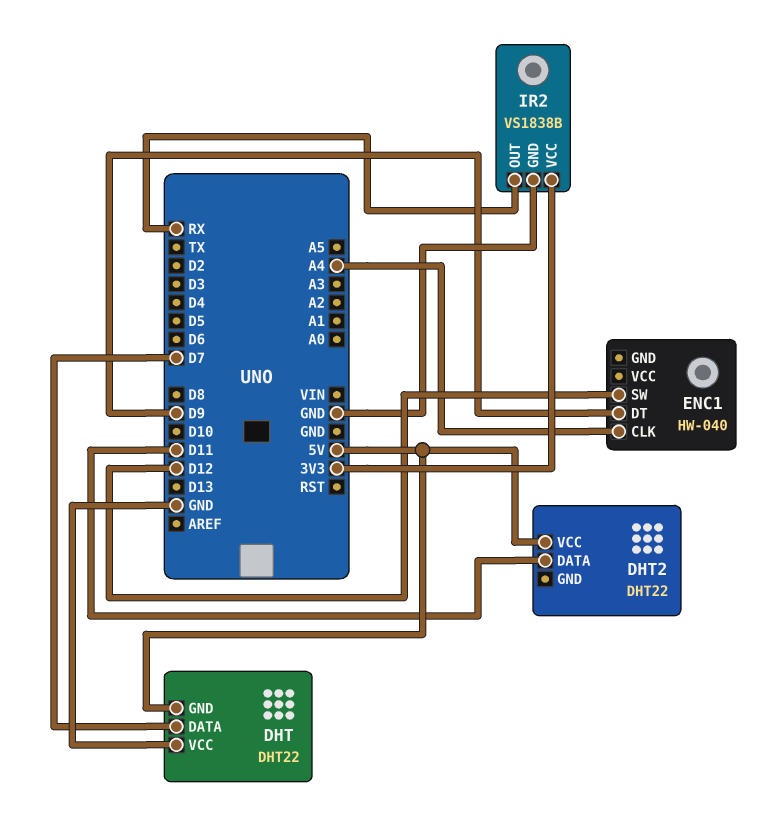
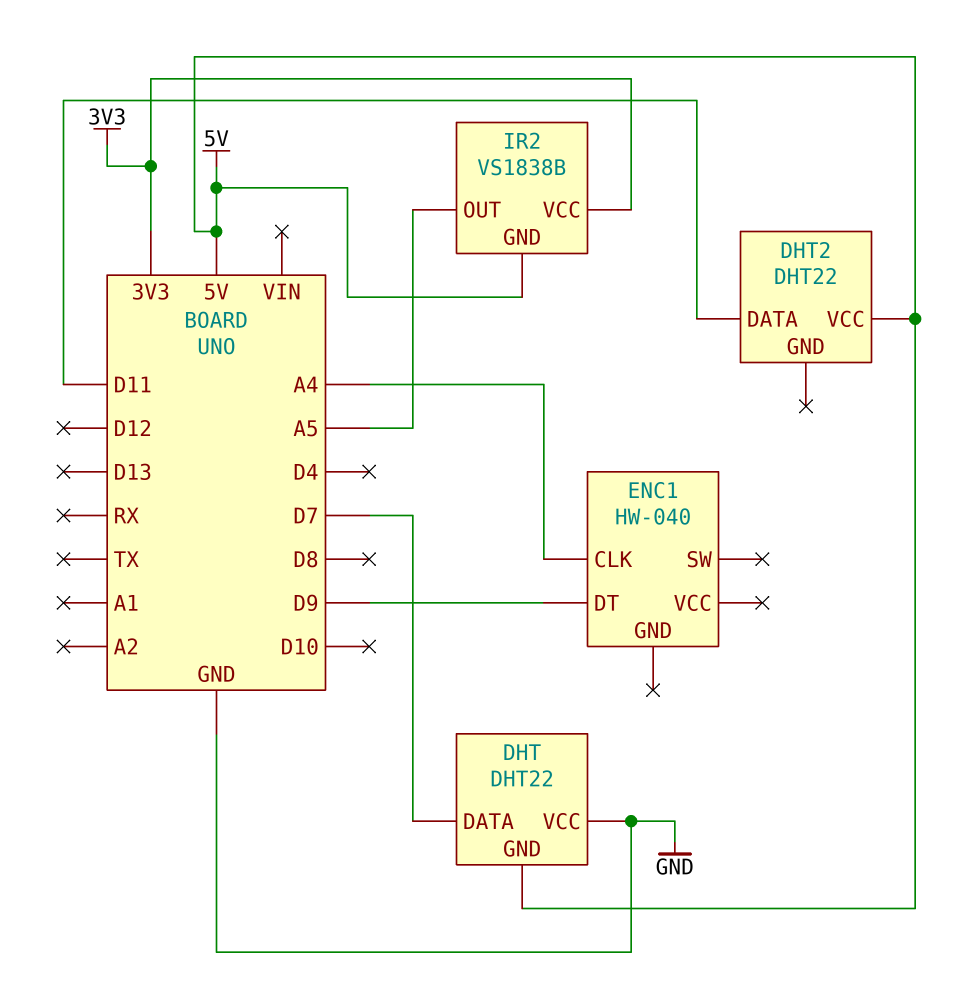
ENC1 pin SW: D12 -> none
IR2 pin GND: GND -> 5V
IR2 pin OUT: RX -> A5

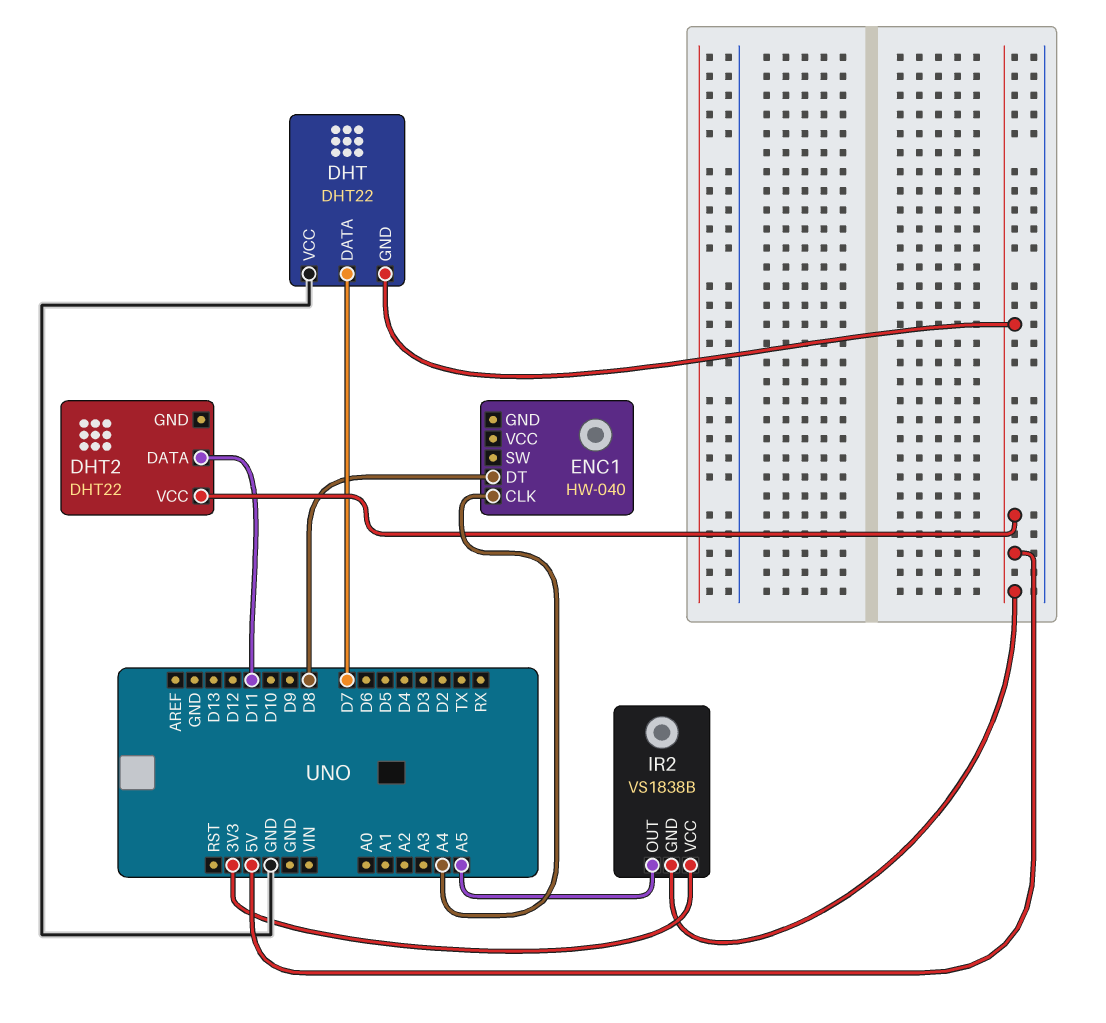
ENC1 pin DT: D9 -> D8

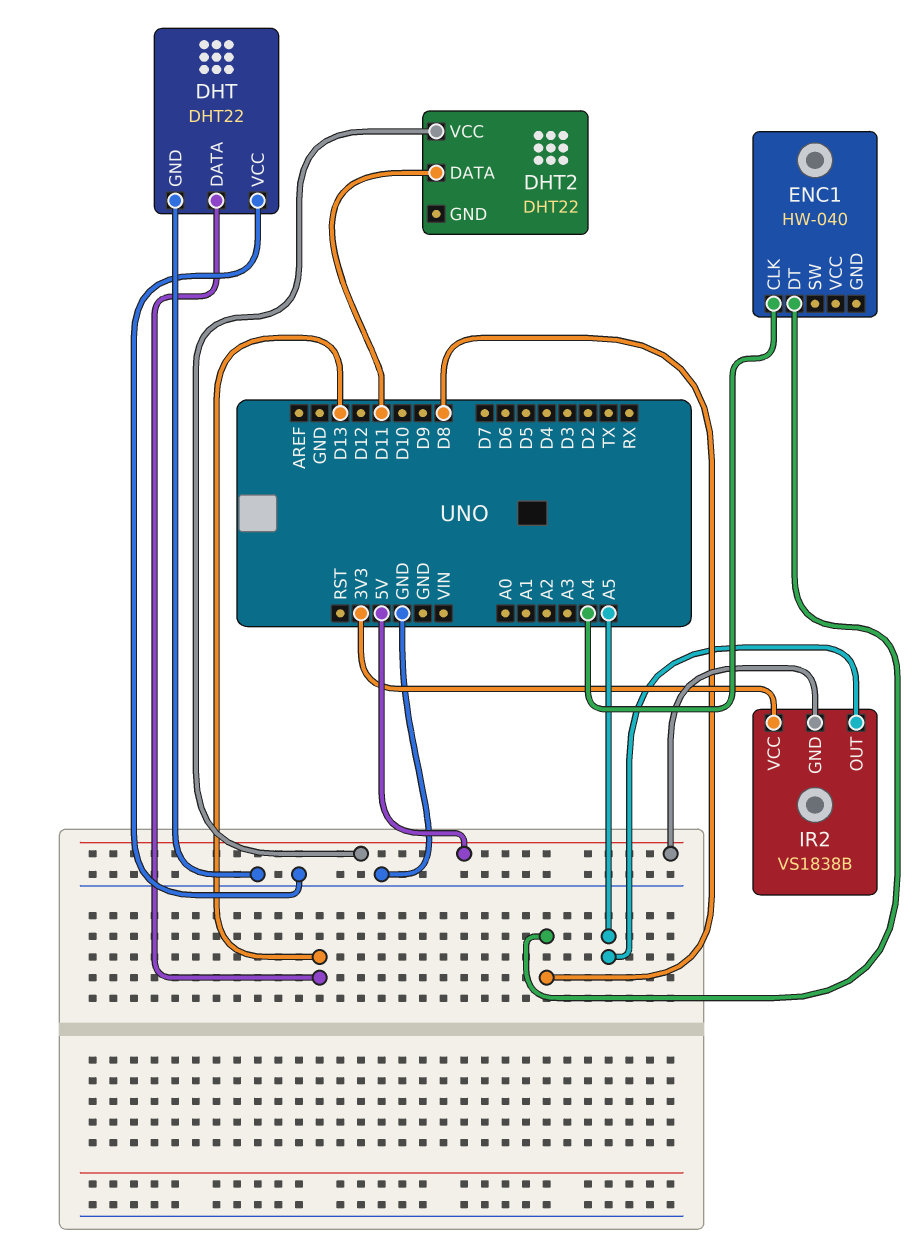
DHT pin DATA: D7 -> D13
DHT pin GND: 5V -> GND

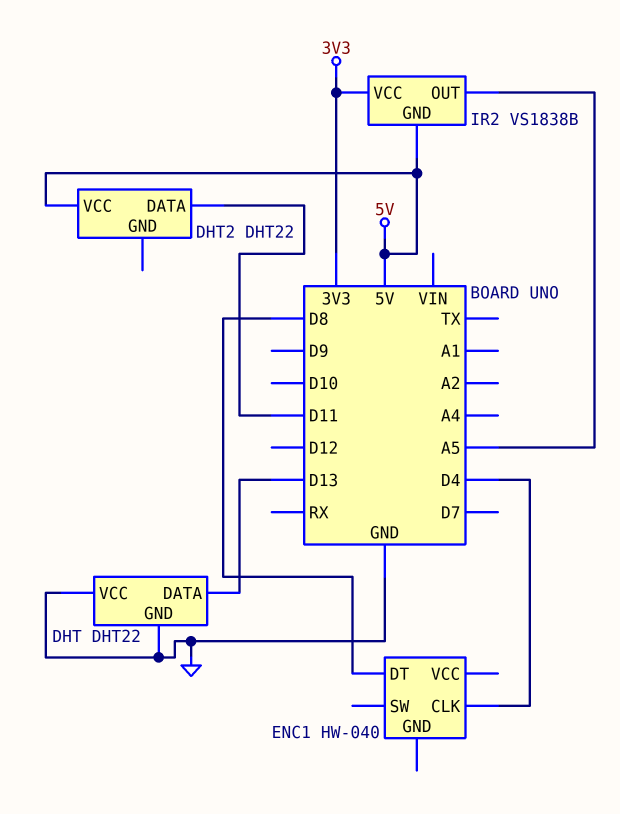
ENC1 pin CLK: A4 -> D4

